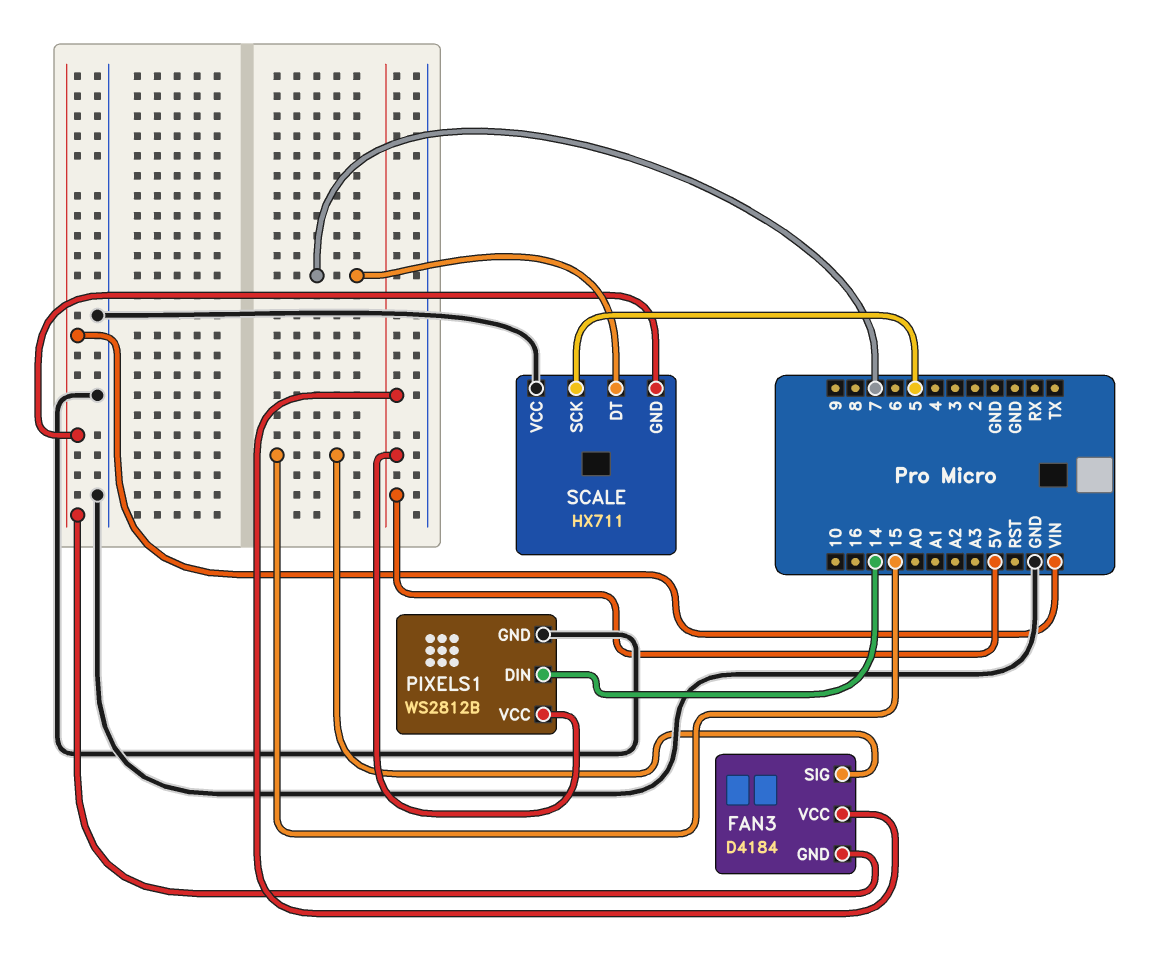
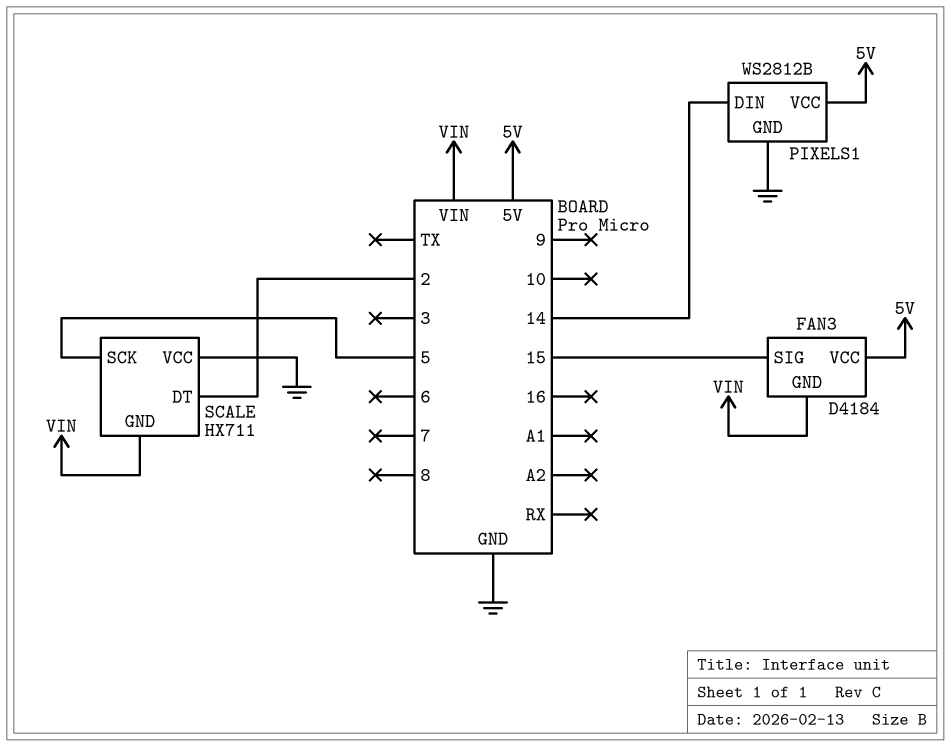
SCALE pin DT: 7 -> 2

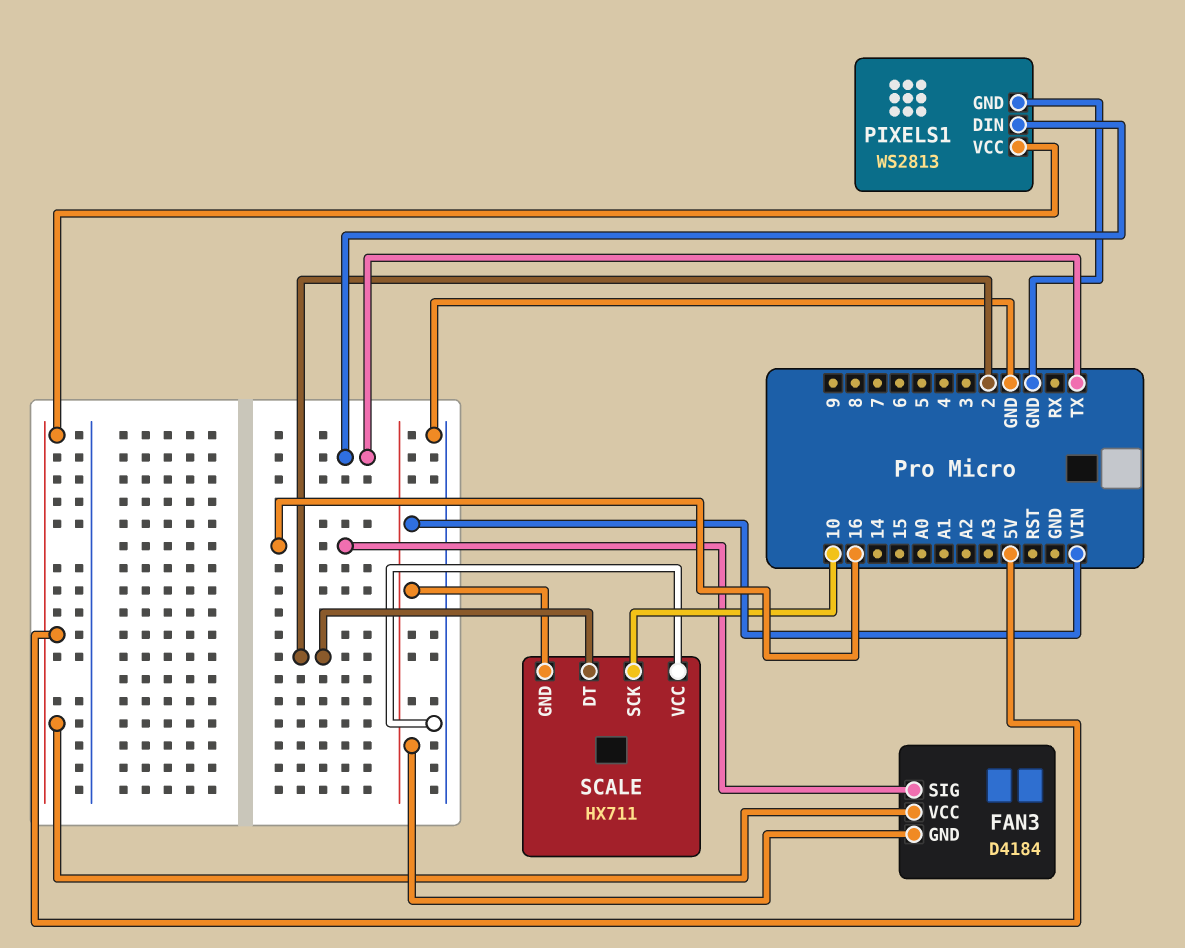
FAN3 pin SIG: 15 -> 16
PIXELS1: WS2812B -> WS2813
PIXELS1 pin DIN: 14 -> TX
SCALE pin SCK: 5 -> 10

